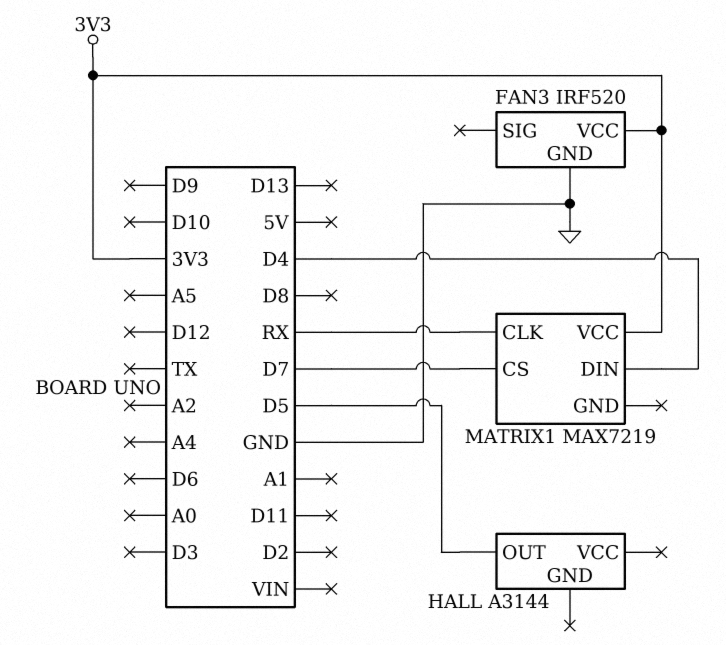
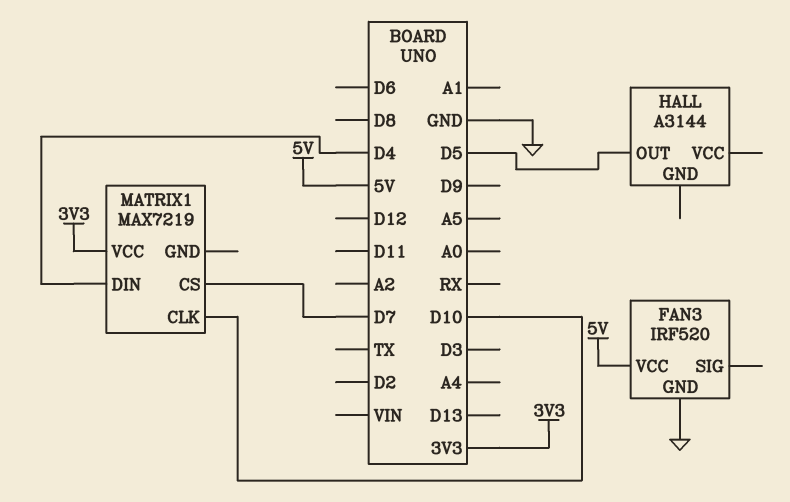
FAN3 pin VCC: 3V3 -> 5V
MATRIX1 pin CLK: RX -> D10

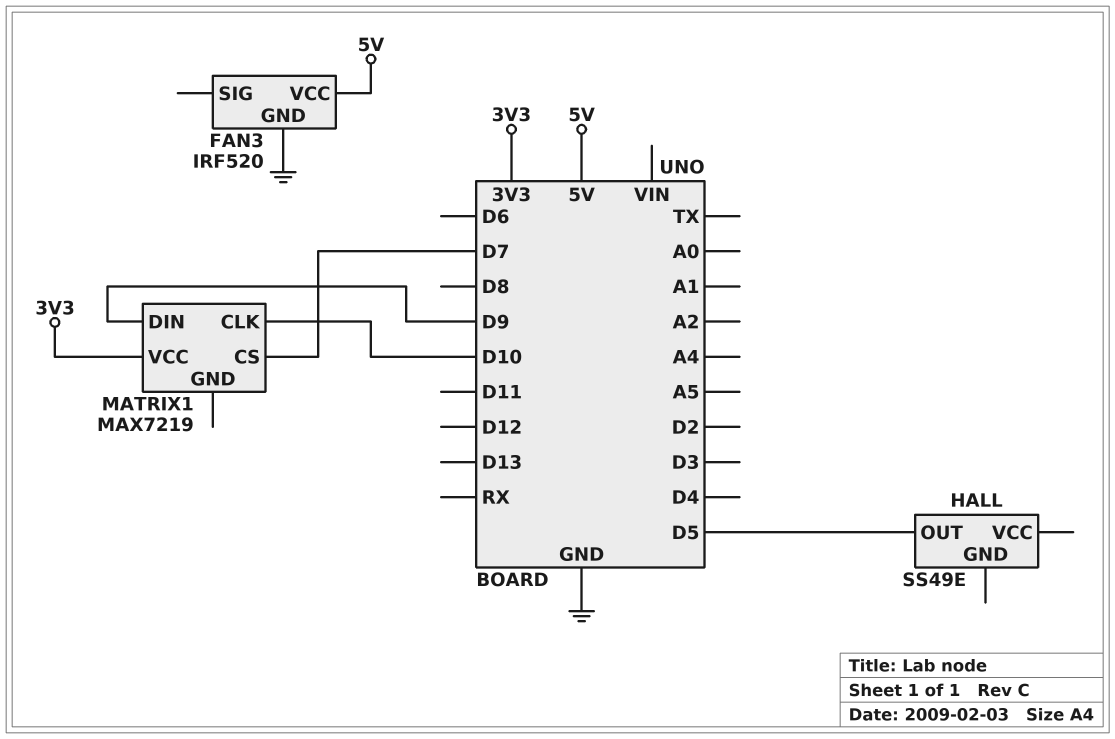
HALL: A3144 -> SS49E
MATRIX1 pin DIN: D4 -> D9

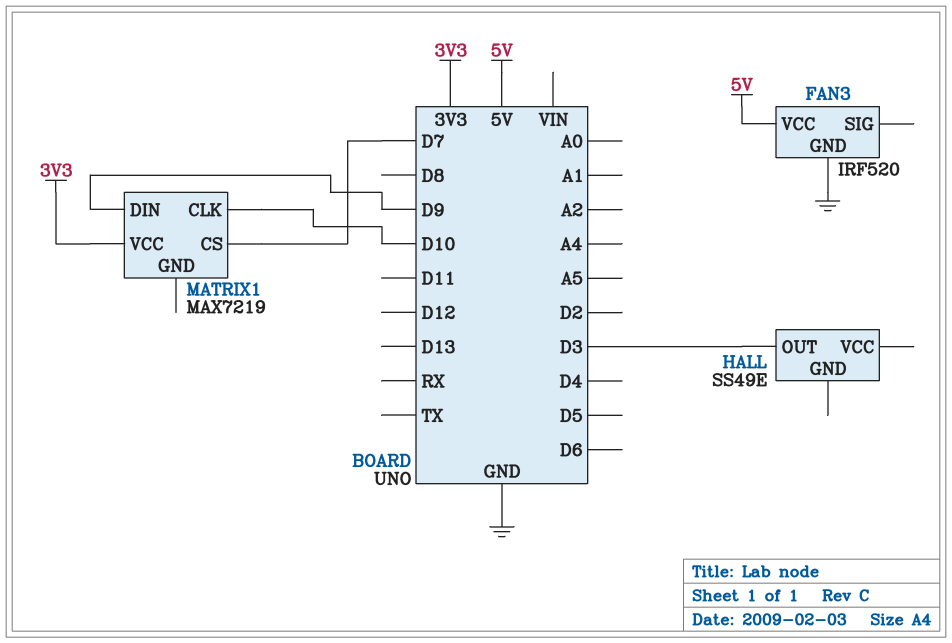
HALL pin OUT: D5 -> D3

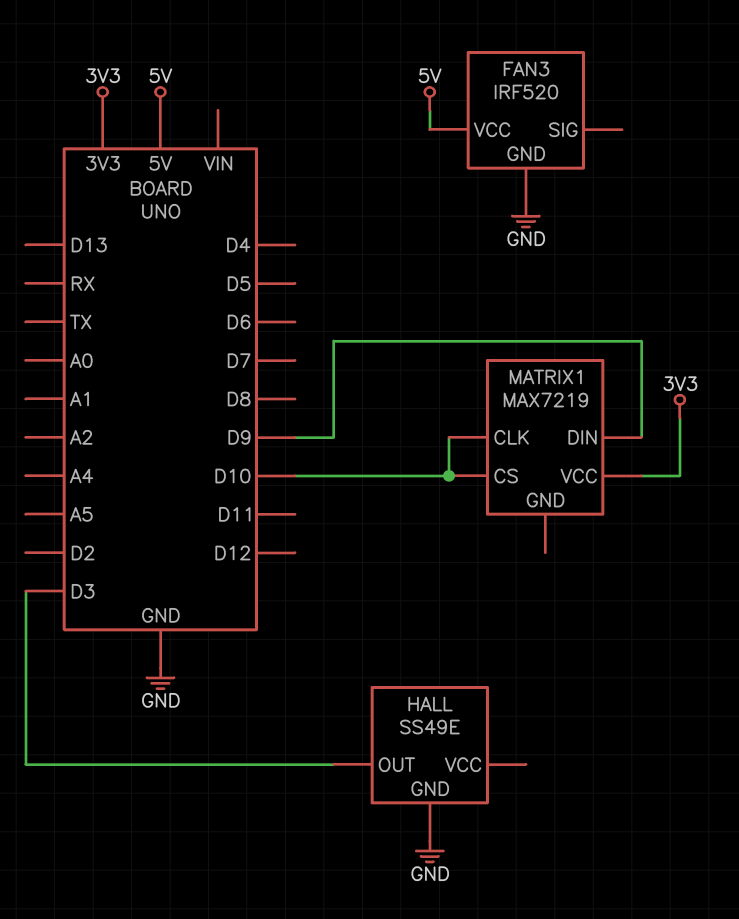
HALL pin GND: none -> GND
MATRIX1 pin CS: D7 -> D10

